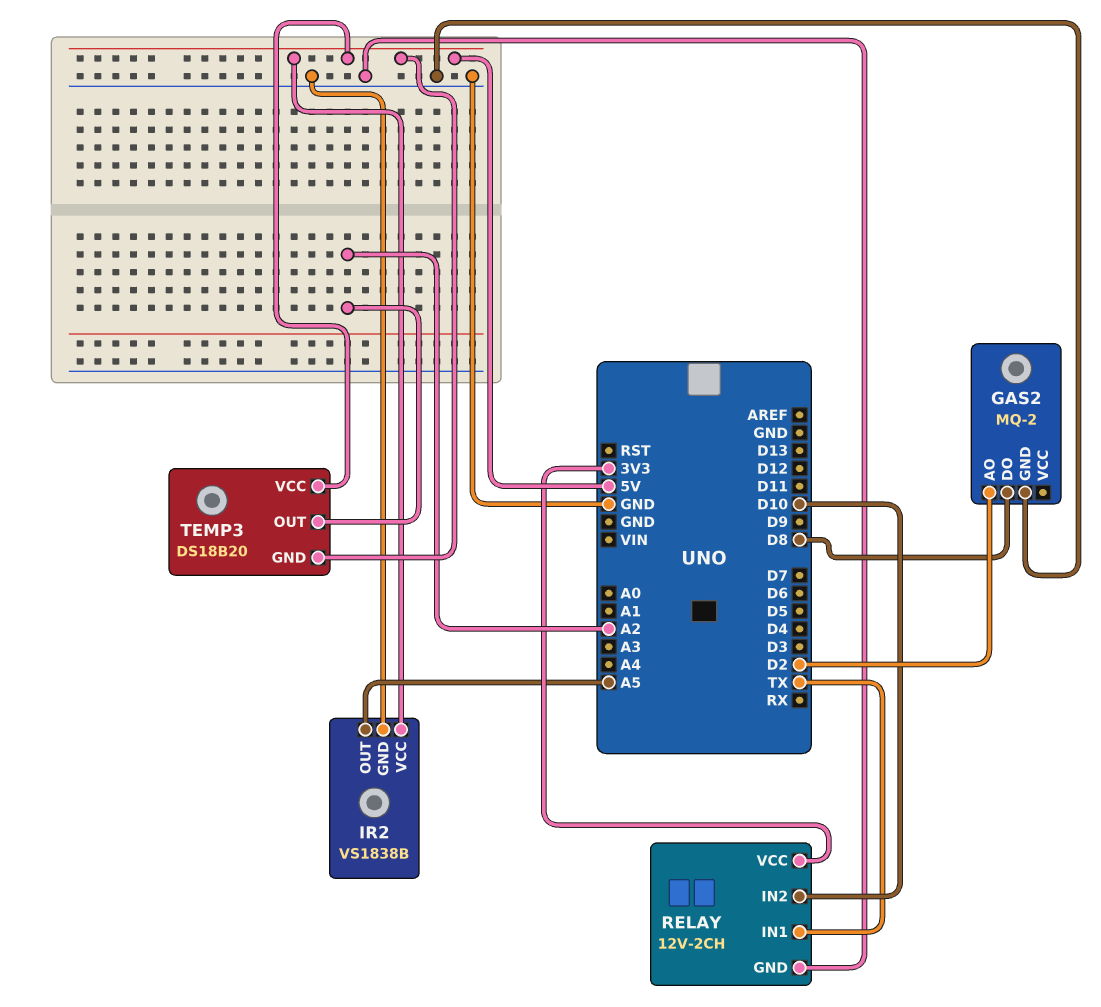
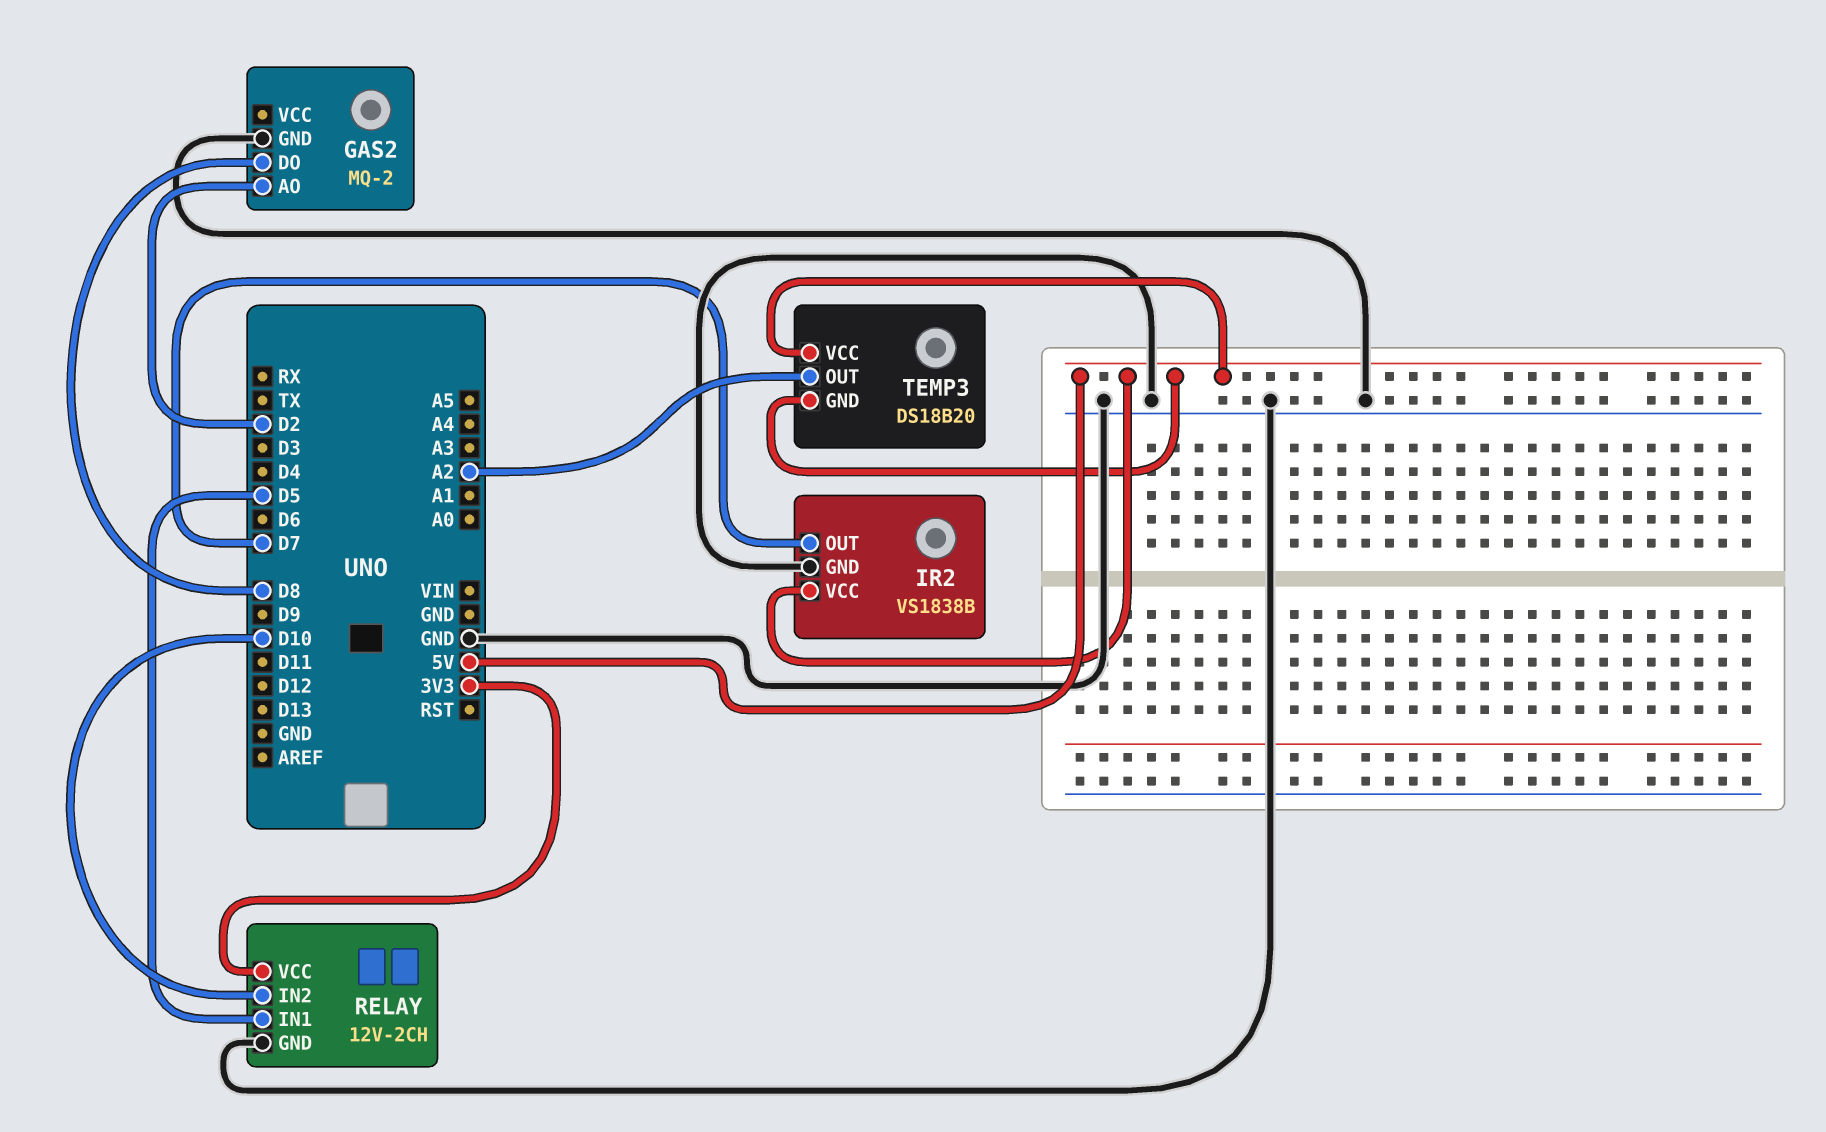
IR2 pin OUT: A5 -> D7
RELAY pin IN1: TX -> D5

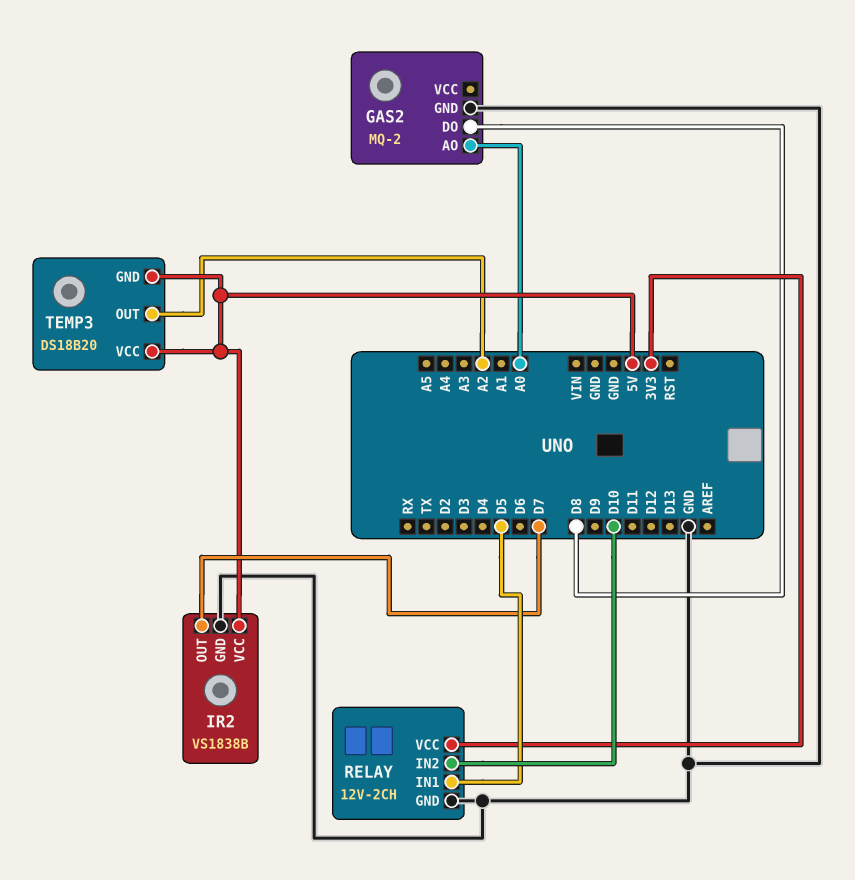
GAS2 pin AO: D2 -> A0

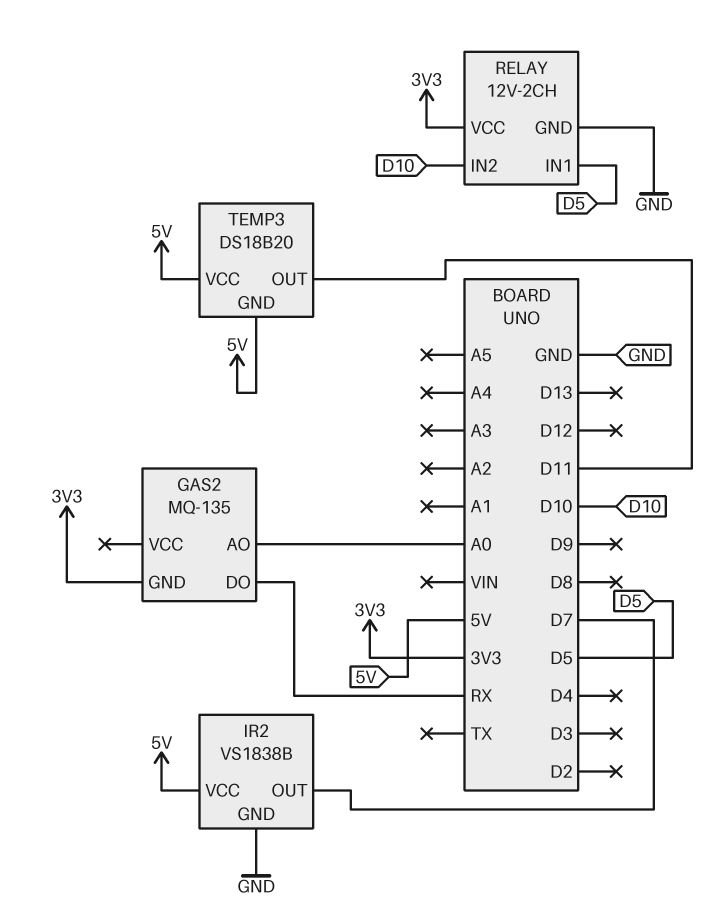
GAS2: MQ-2 -> MQ-135
GAS2 pin DO: D8 -> RX
GAS2 pin GND: GND -> 3V3
TEMP3 pin OUT: A2 -> D11

